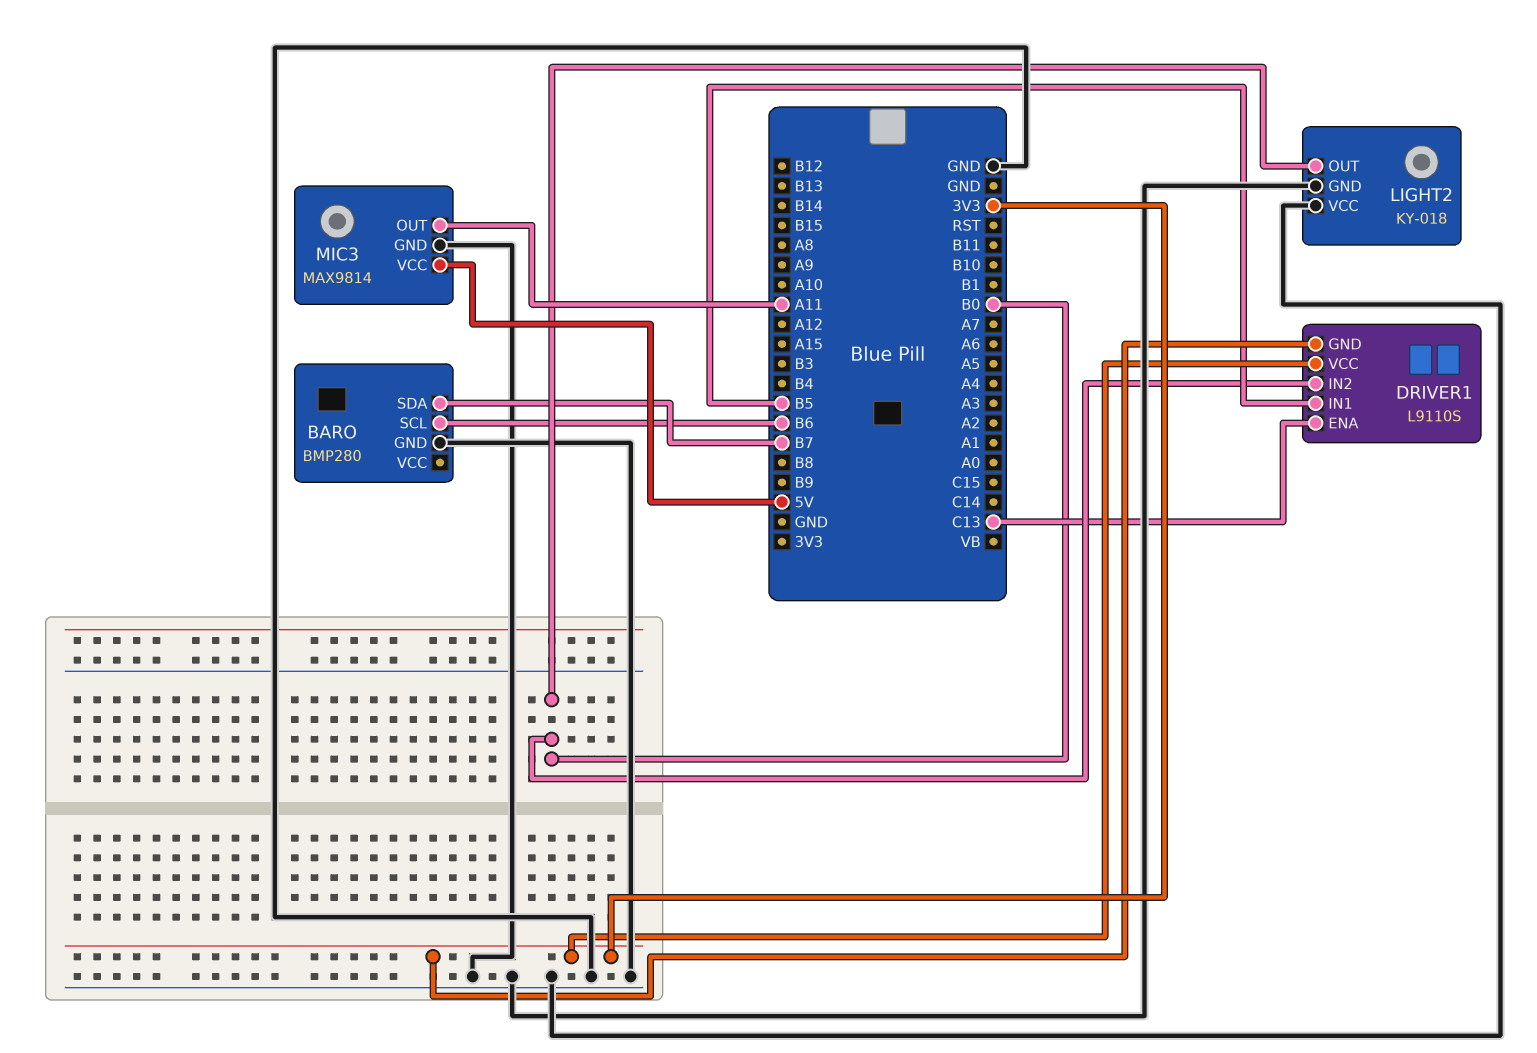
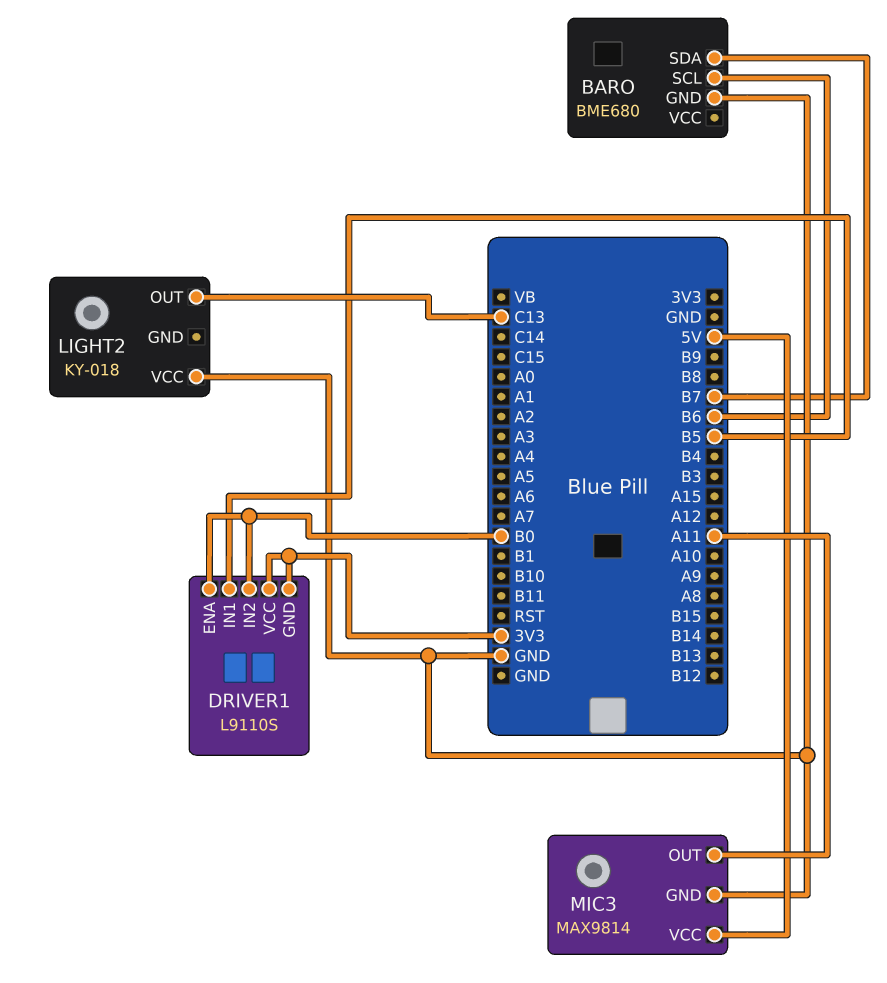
BARO: BMP280 -> BME680
DRIVER1 pin ENA: C13 -> B0
LIGHT2 pin GND: GND -> none
LIGHT2 pin OUT: B0 -> C13

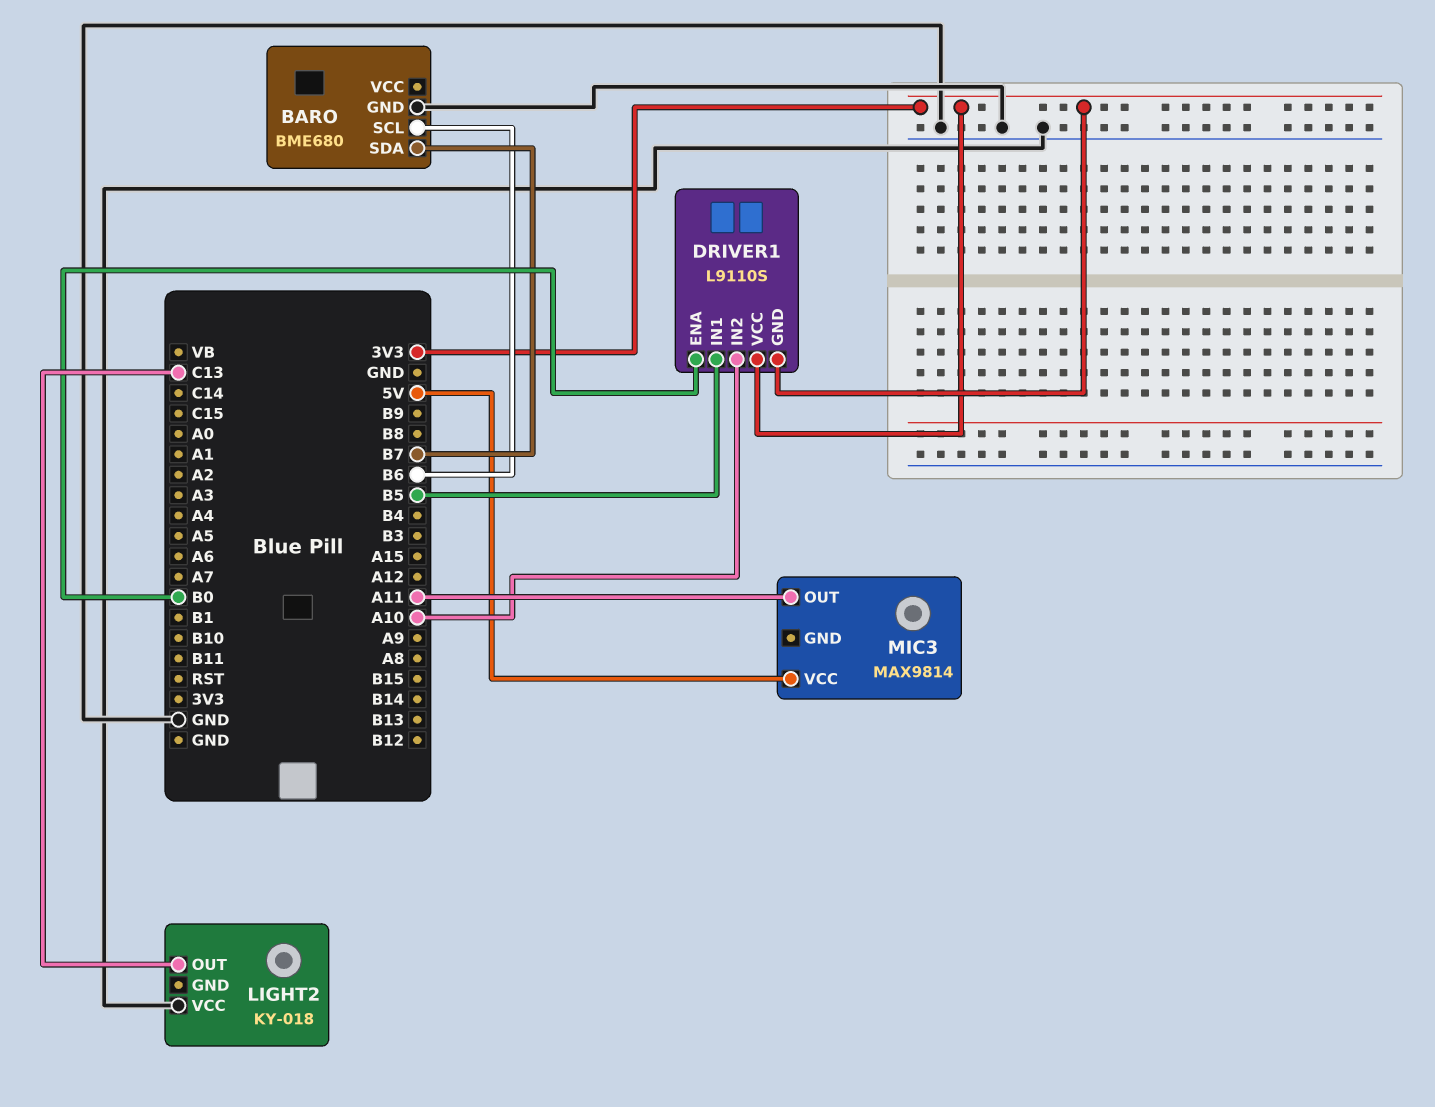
DRIVER1 pin IN2: B0 -> A10
MIC3 pin GND: GND -> none

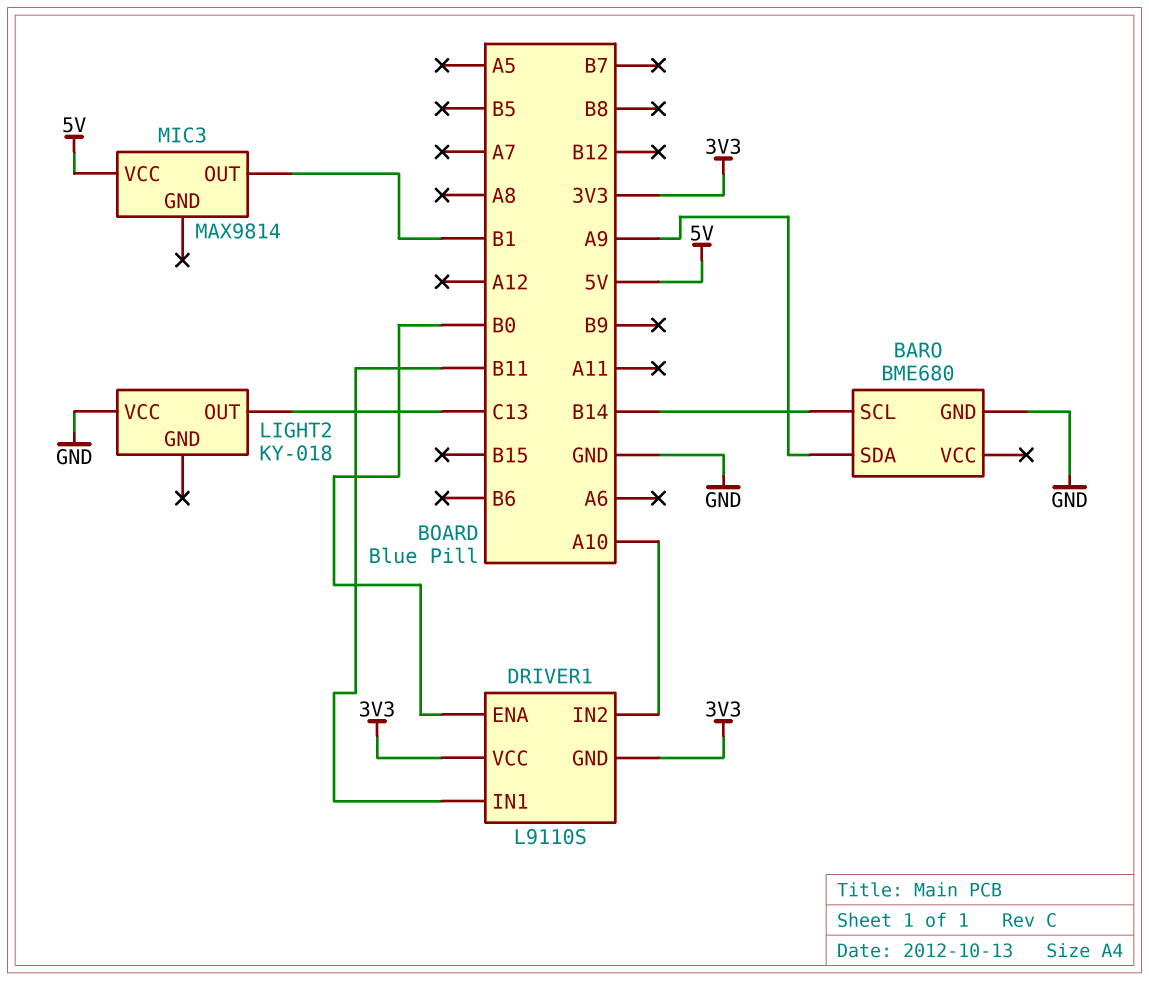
BARO pin SCL: B6 -> B14
BARO pin SDA: B7 -> A9
DRIVER1 pin IN1: B5 -> B11
MIC3 pin OUT: A11 -> B1

